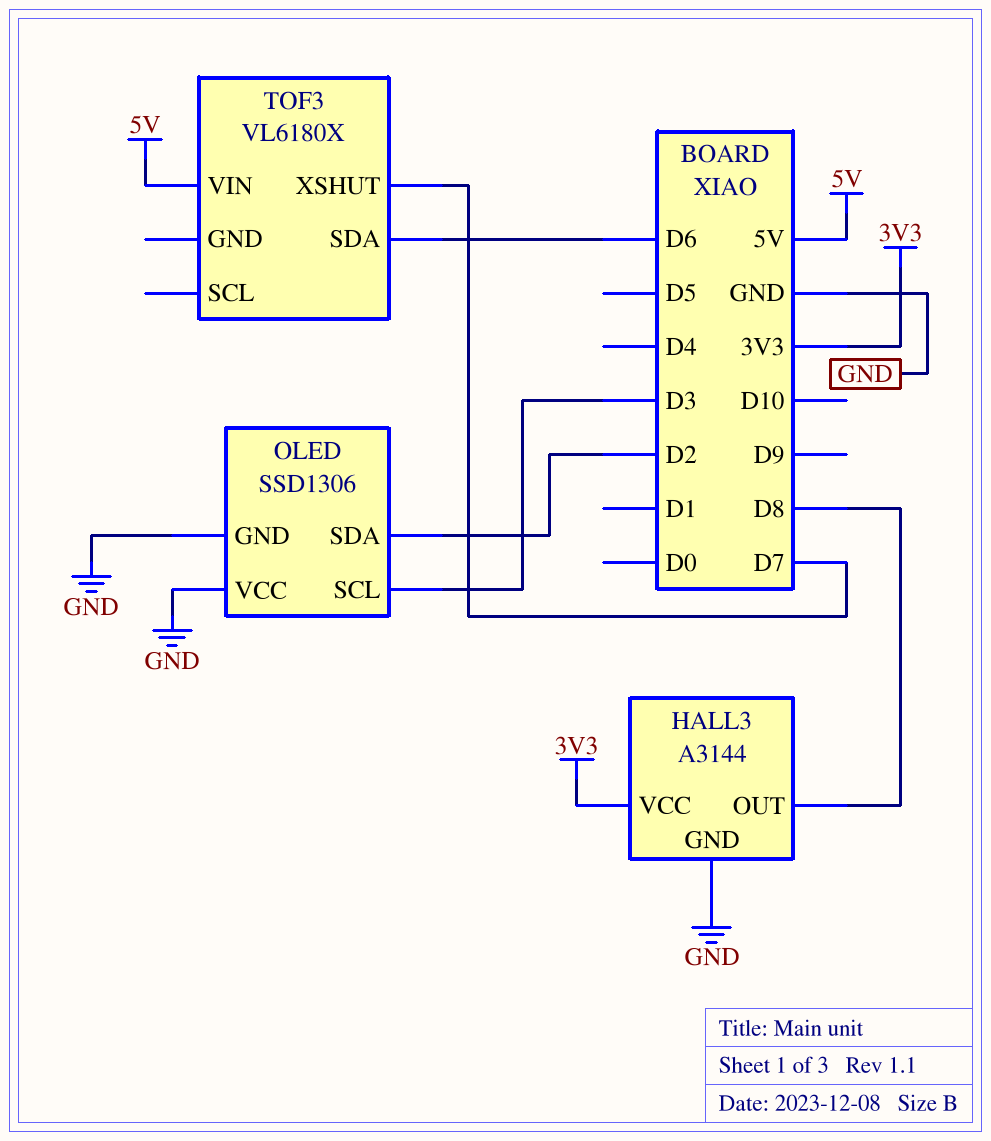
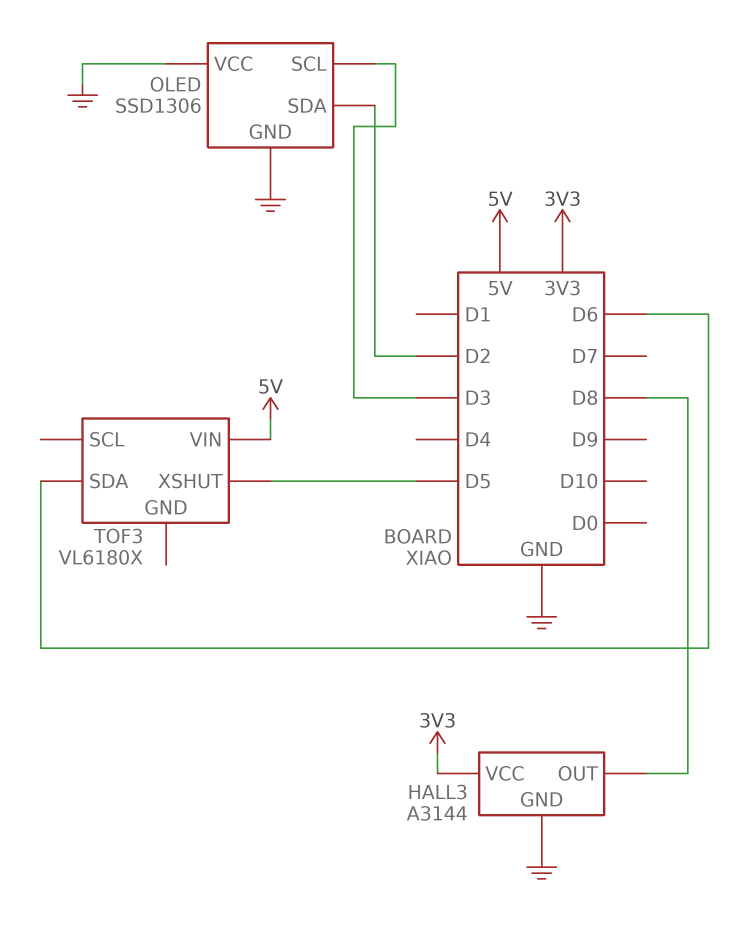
TOF3 pin XSHUT: D7 -> D5

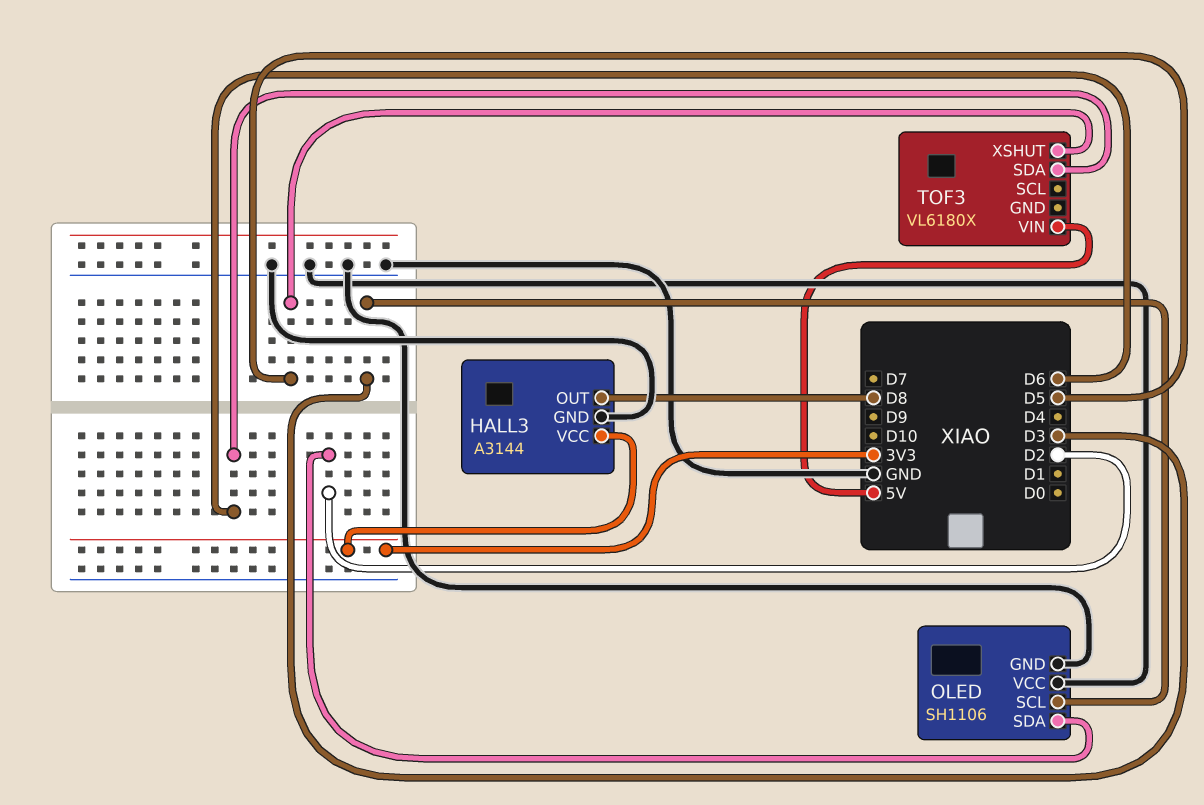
OLED: SSD1306 -> SH1106

